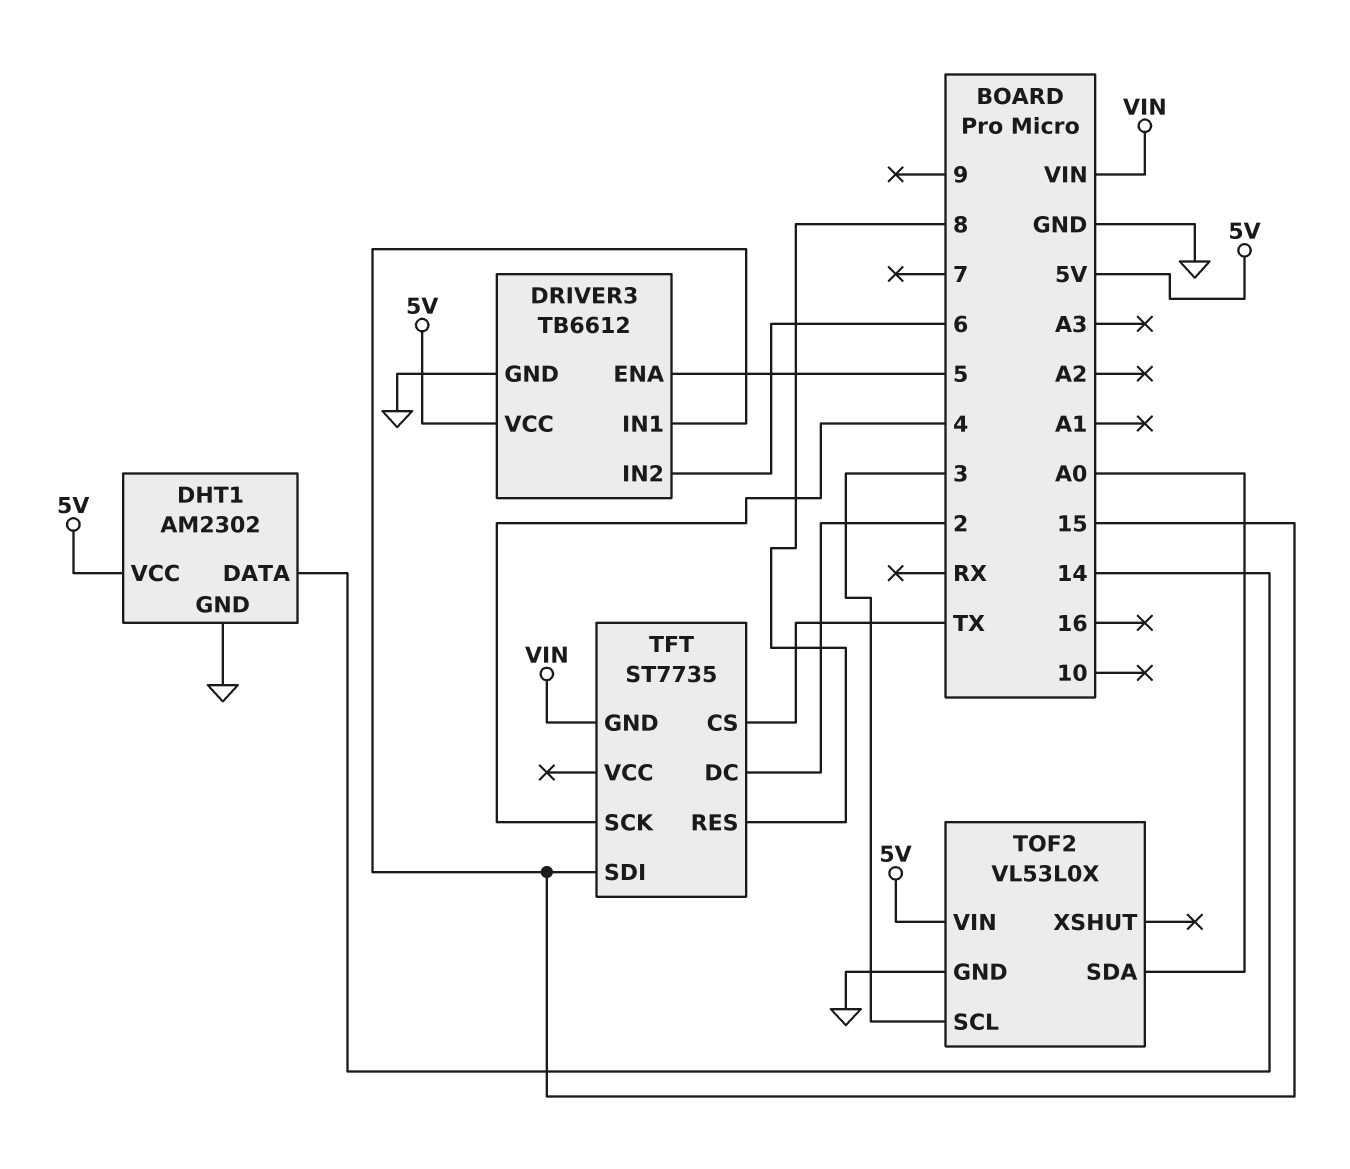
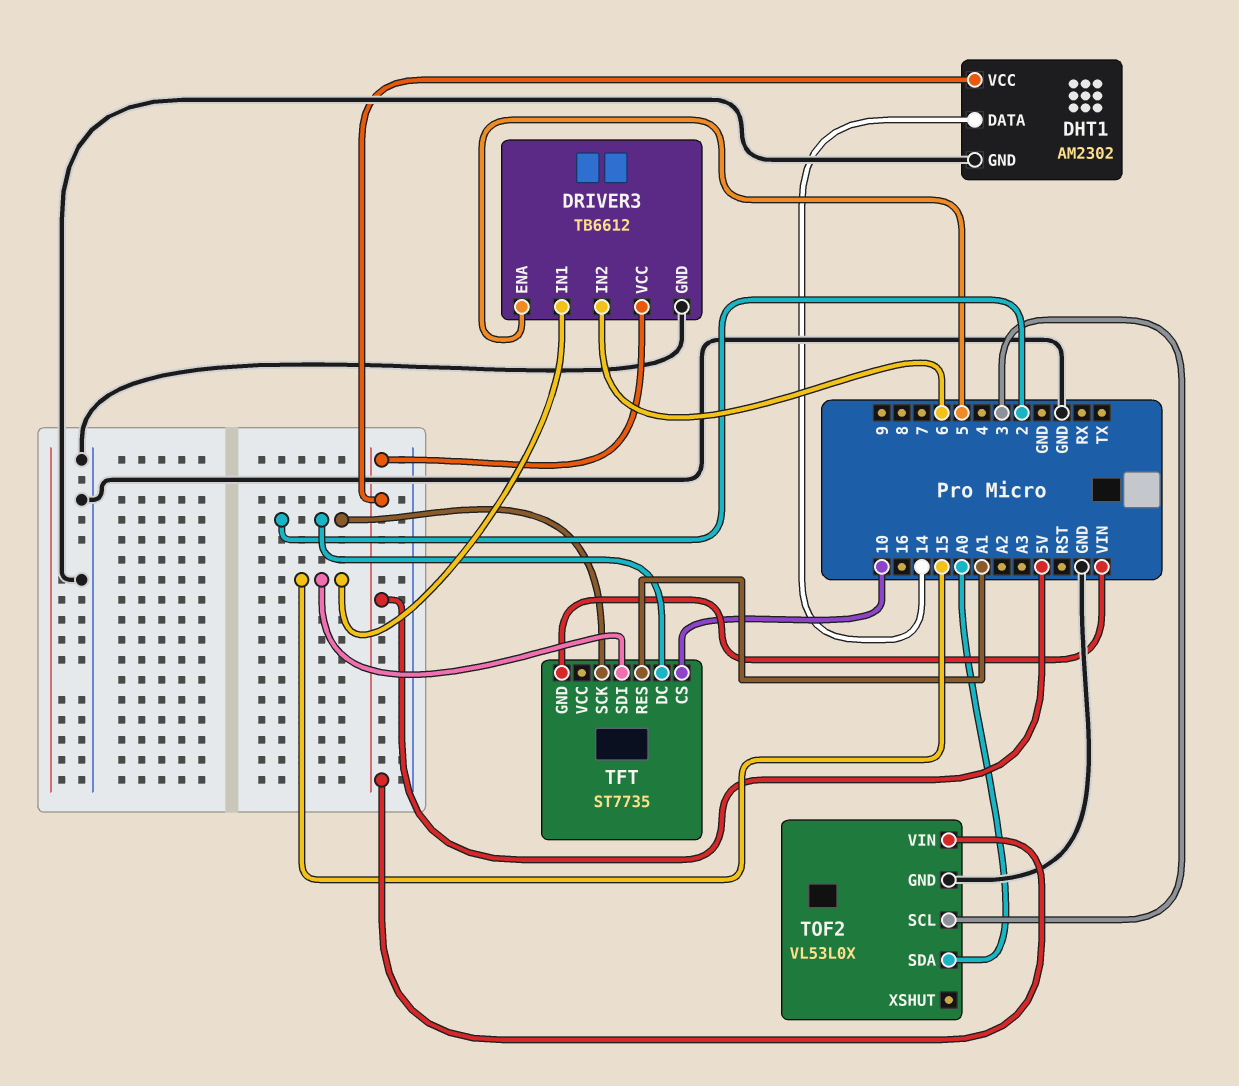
TFT pin CS: TX -> 10
TFT pin RES: 8 -> A1
TFT pin SCK: 4 -> 2

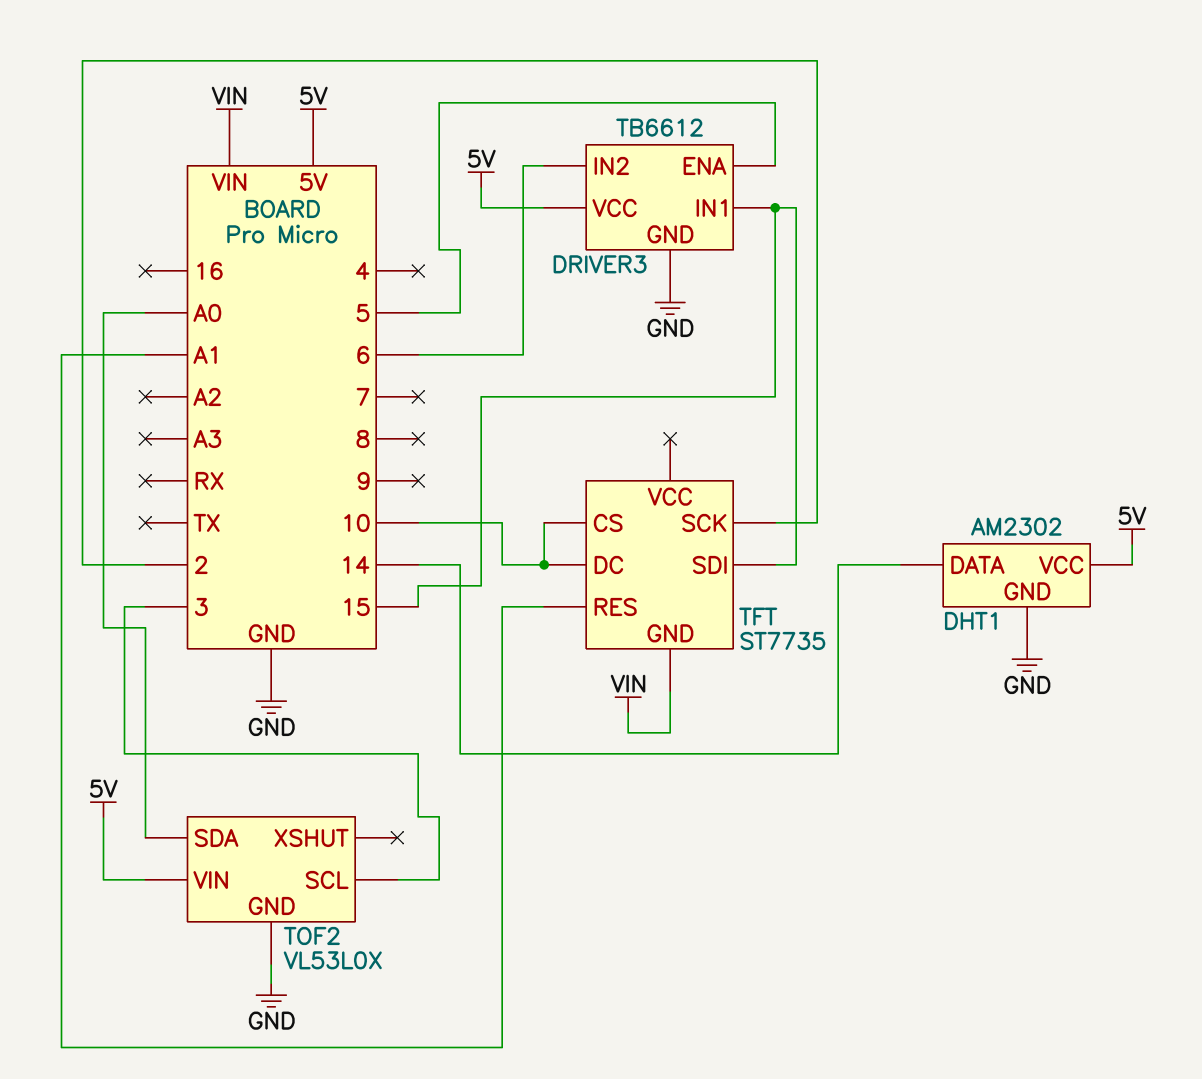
TFT pin DC: 2 -> 10

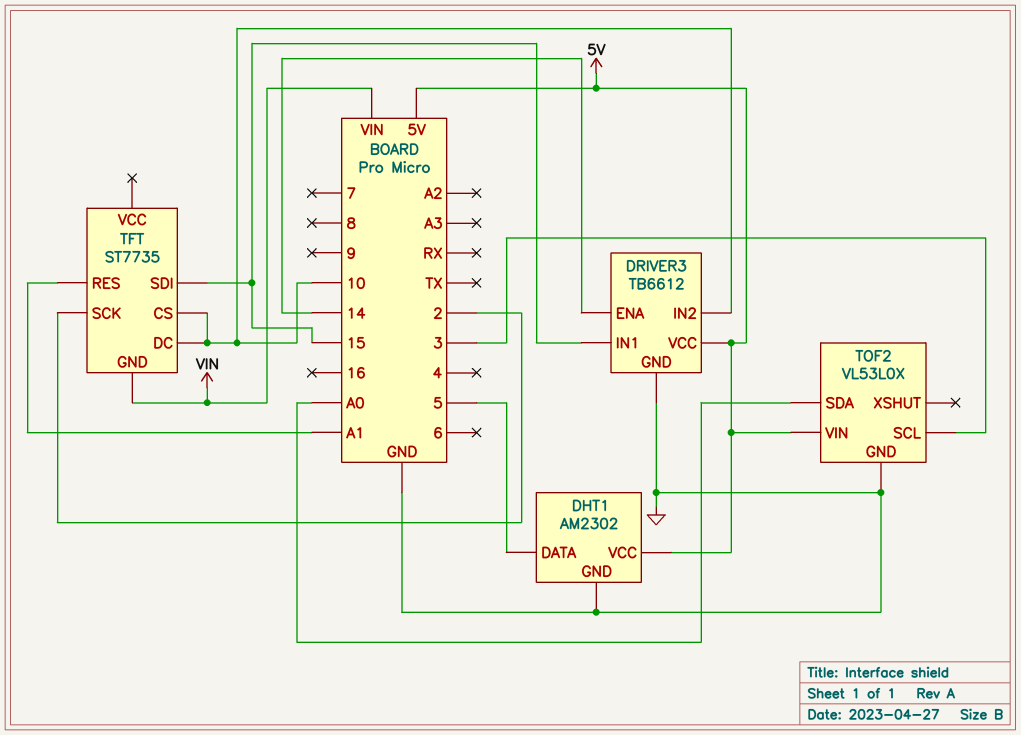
DHT1 pin DATA: 14 -> 5
DRIVER3 pin ENA: 5 -> 14
DRIVER3 pin IN2: 6 -> 10

